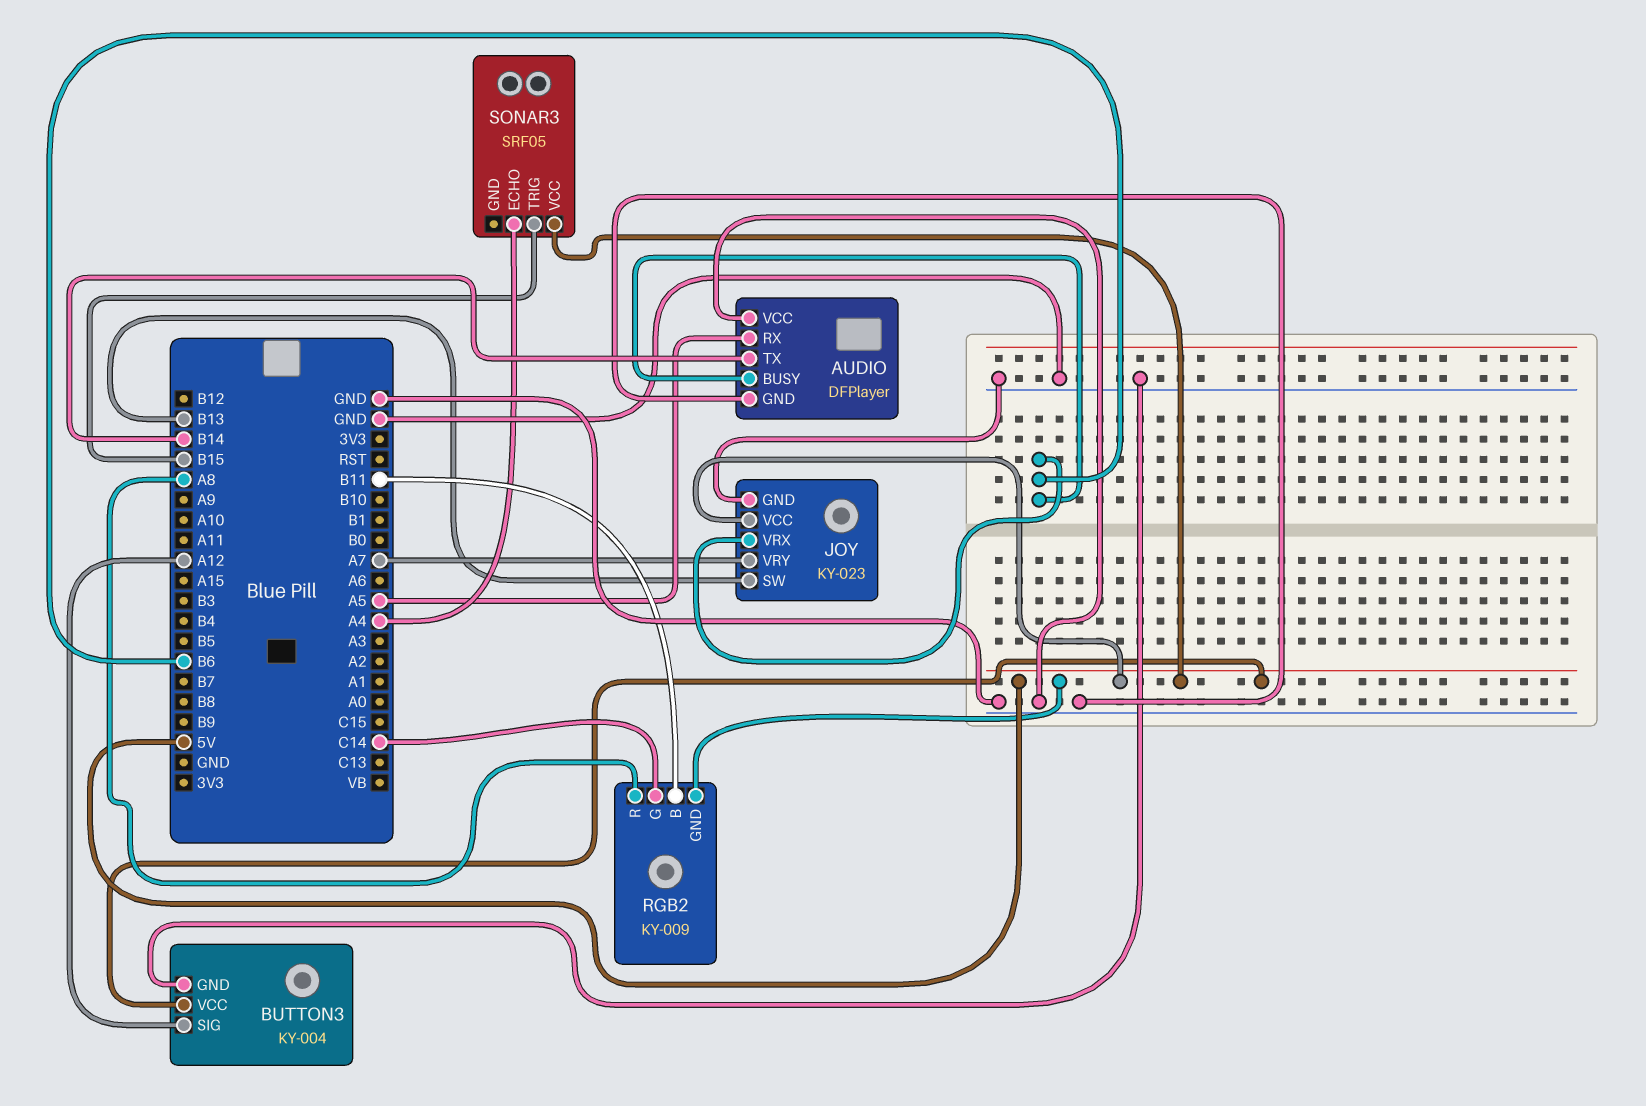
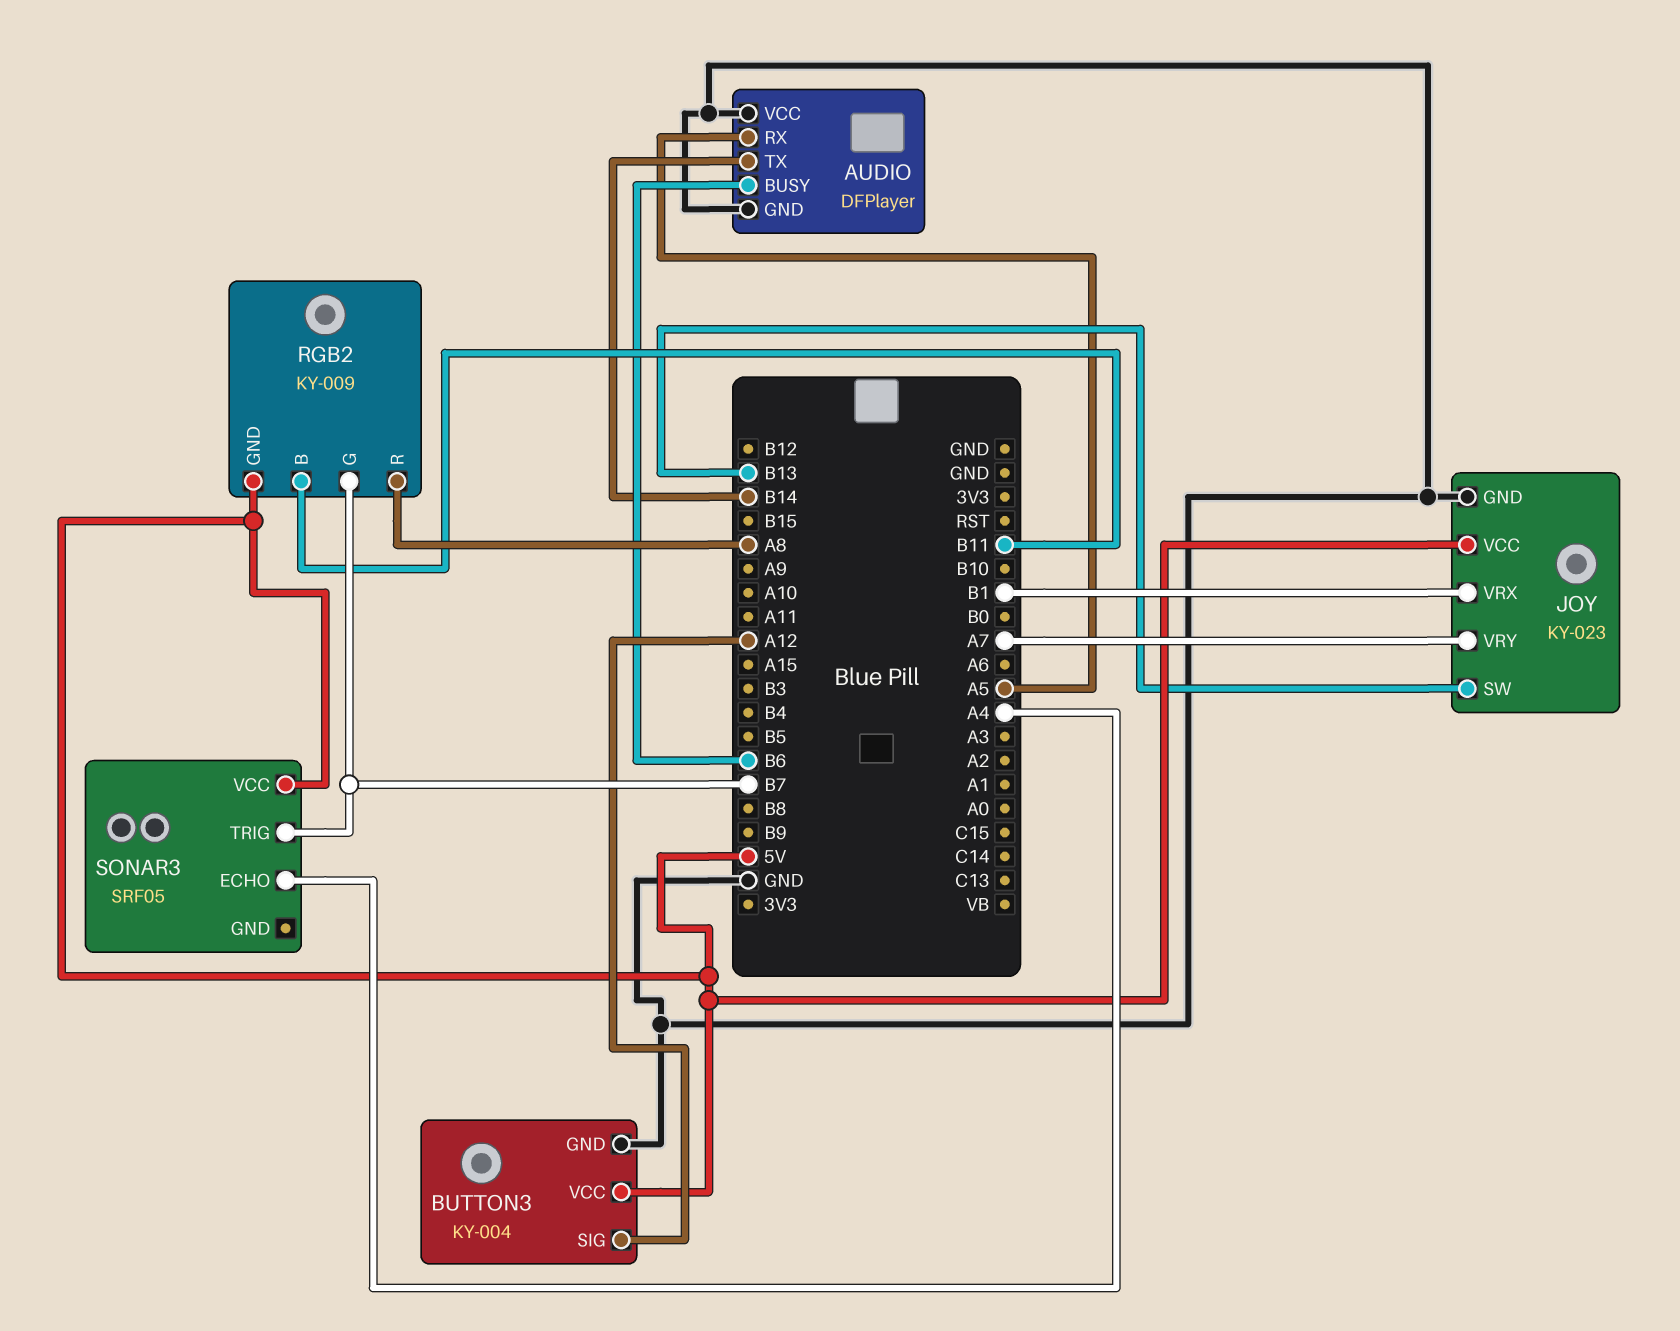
JOY pin VRX: B6 -> B1
RGB2 pin G: C14 -> B7
SONAR3 pin TRIG: B15 -> B7

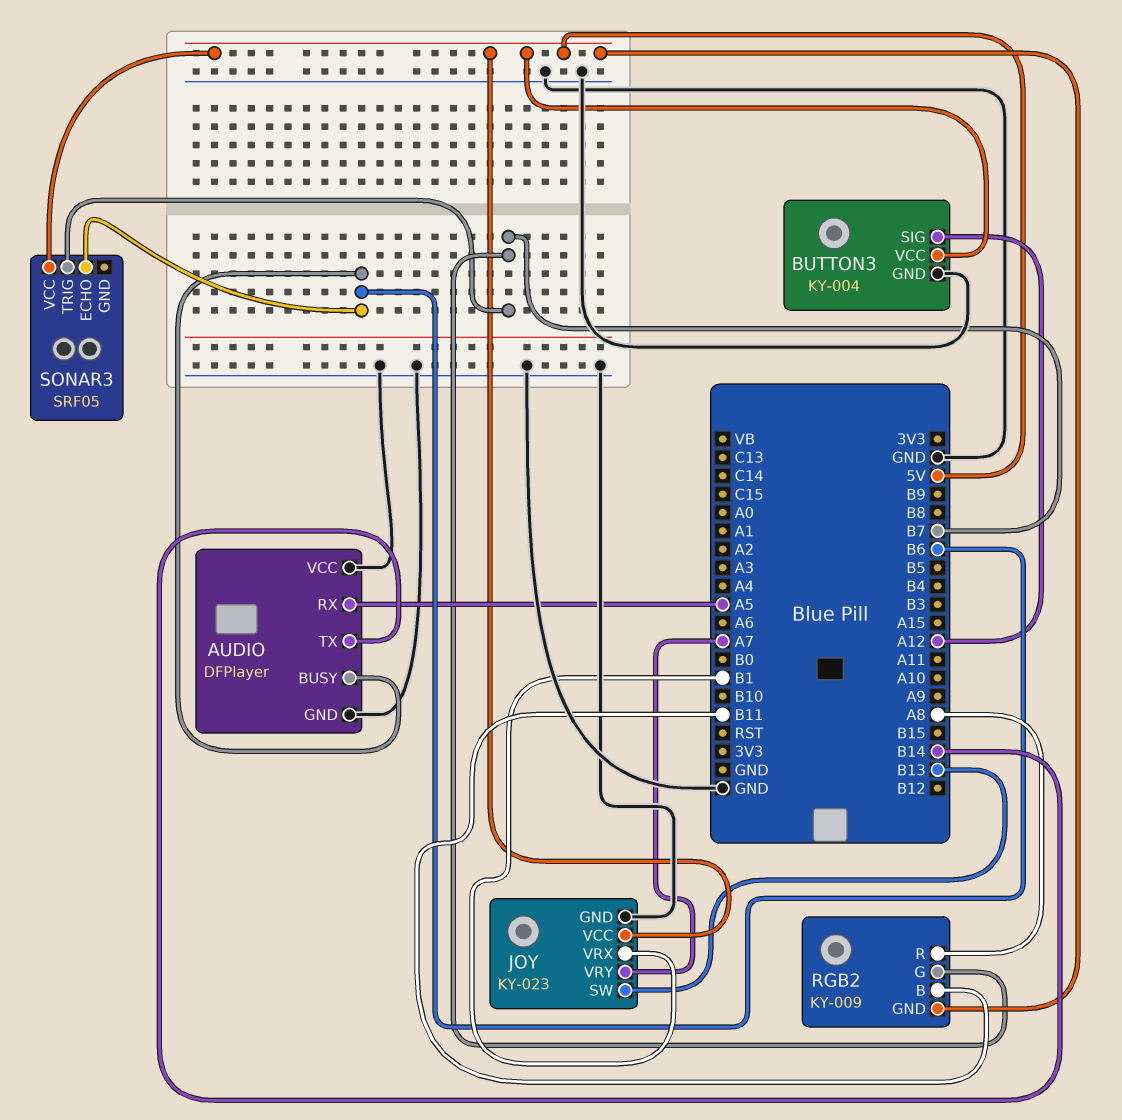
SONAR3 pin ECHO: A4 -> B6

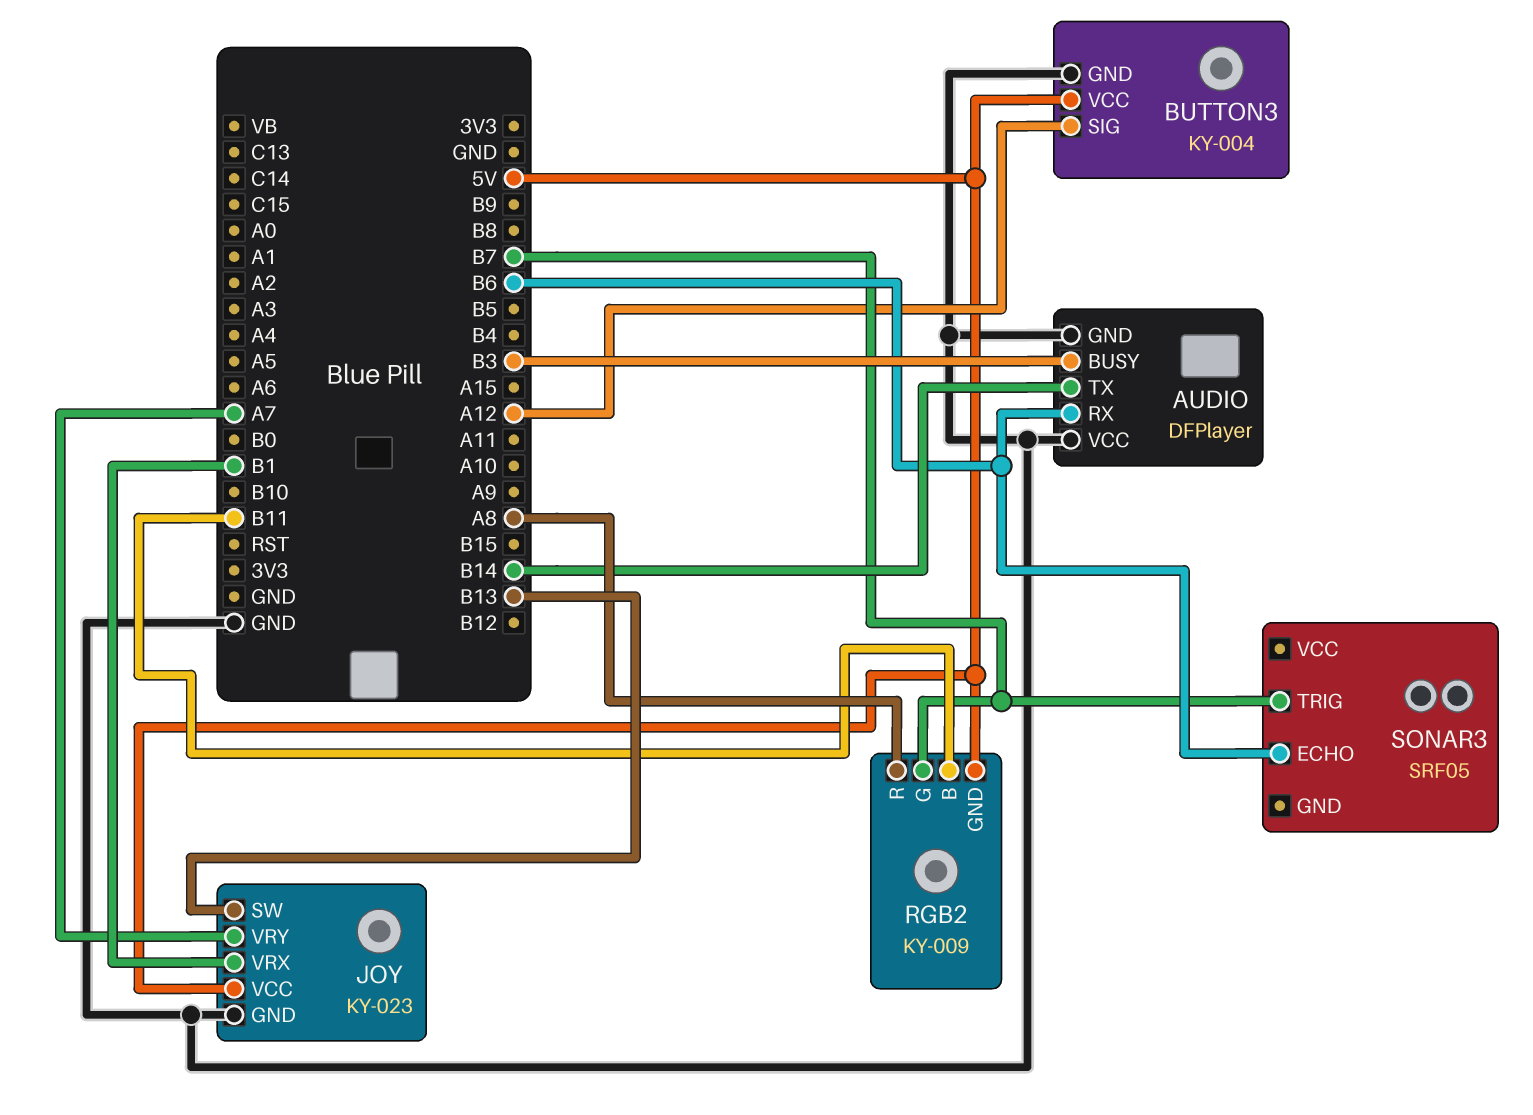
AUDIO pin BUSY: B6 -> B3
AUDIO pin RX: A5 -> B6
SONAR3 pin VCC: 5V -> none

